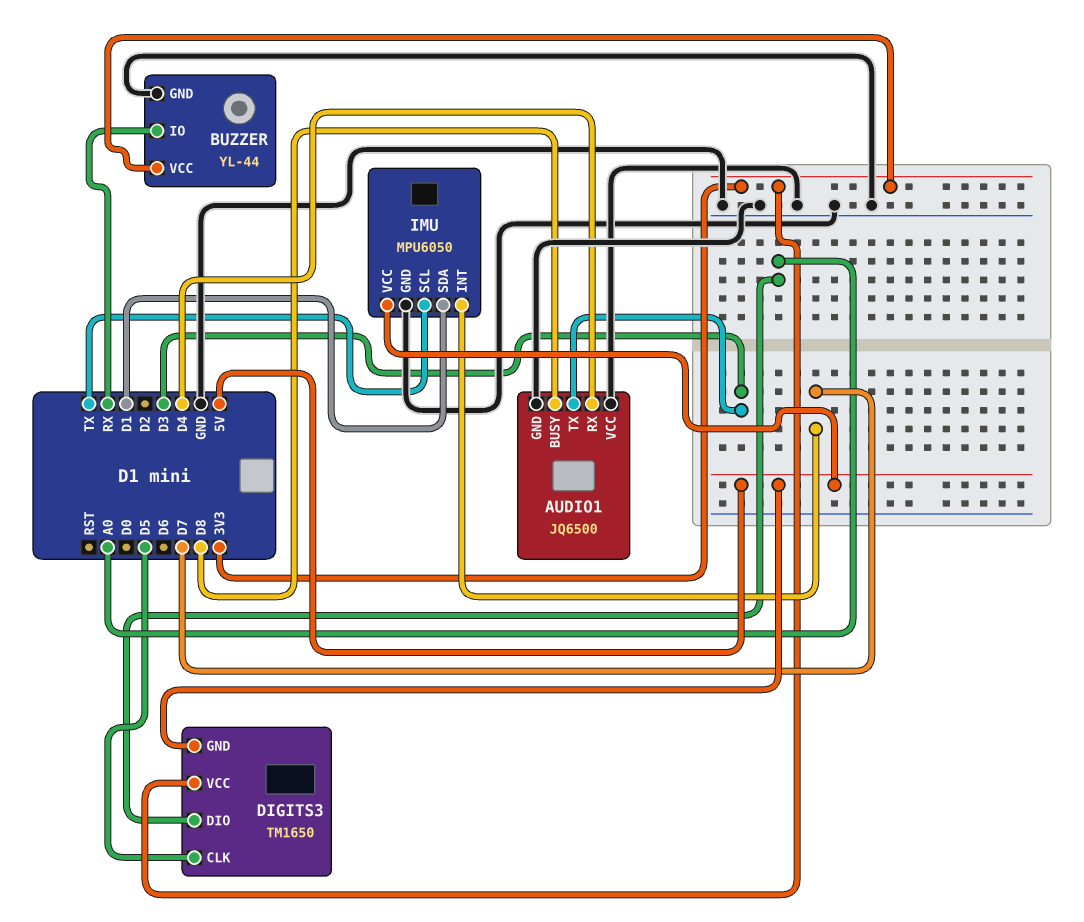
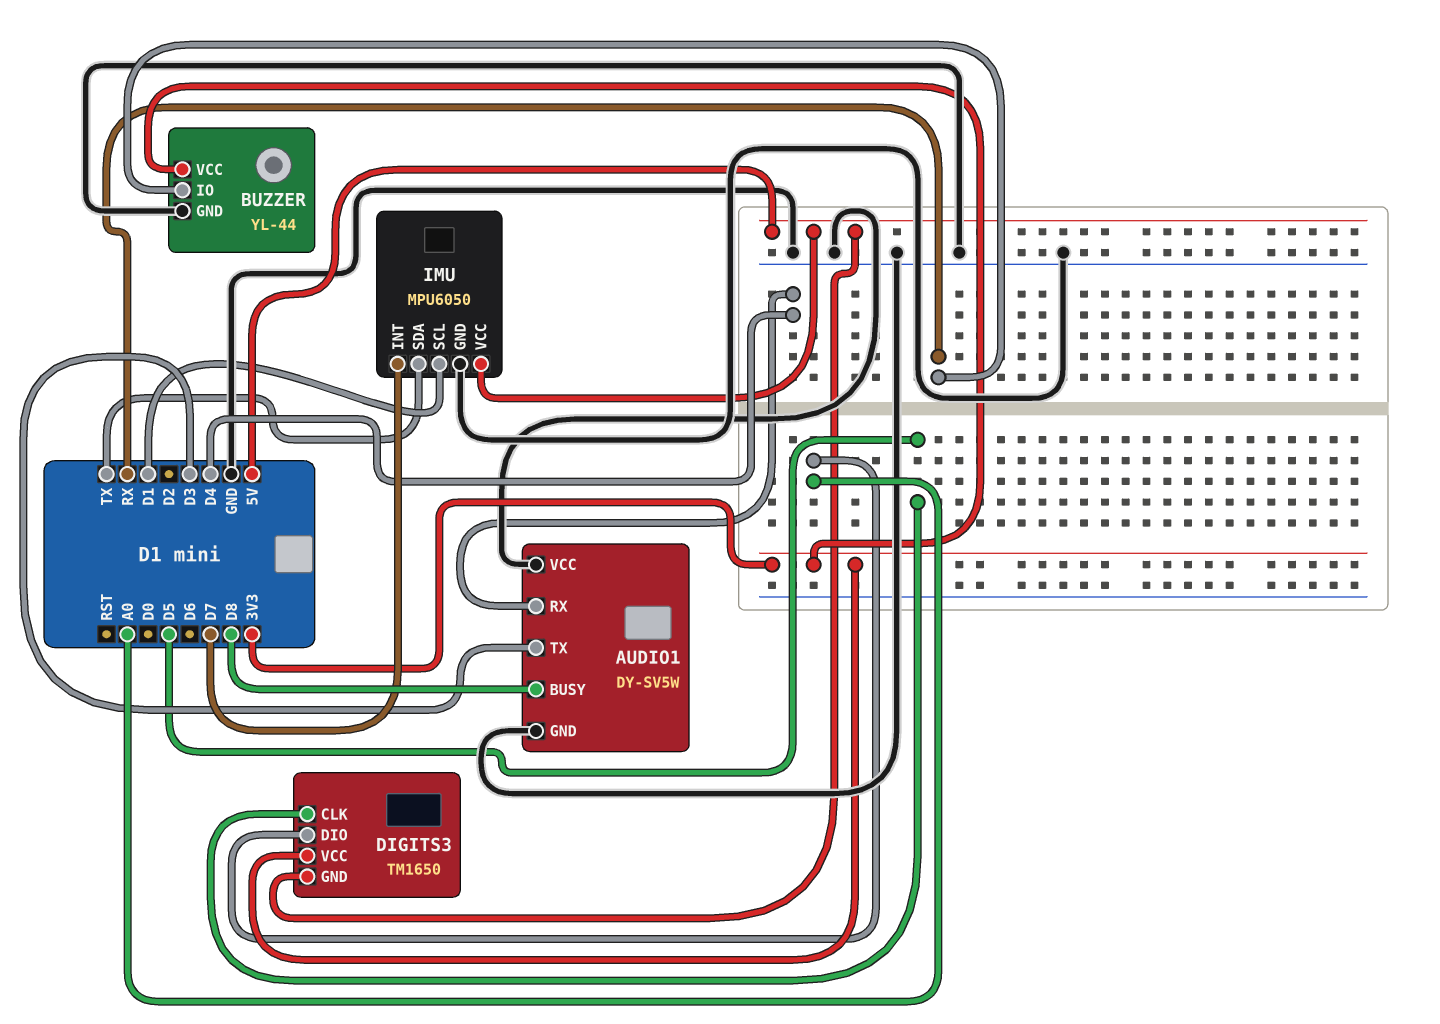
AUDIO1: JQ6500 -> DY-SV5W
IMU pin SCL: TX -> D1
IMU pin SDA: D1 -> TX

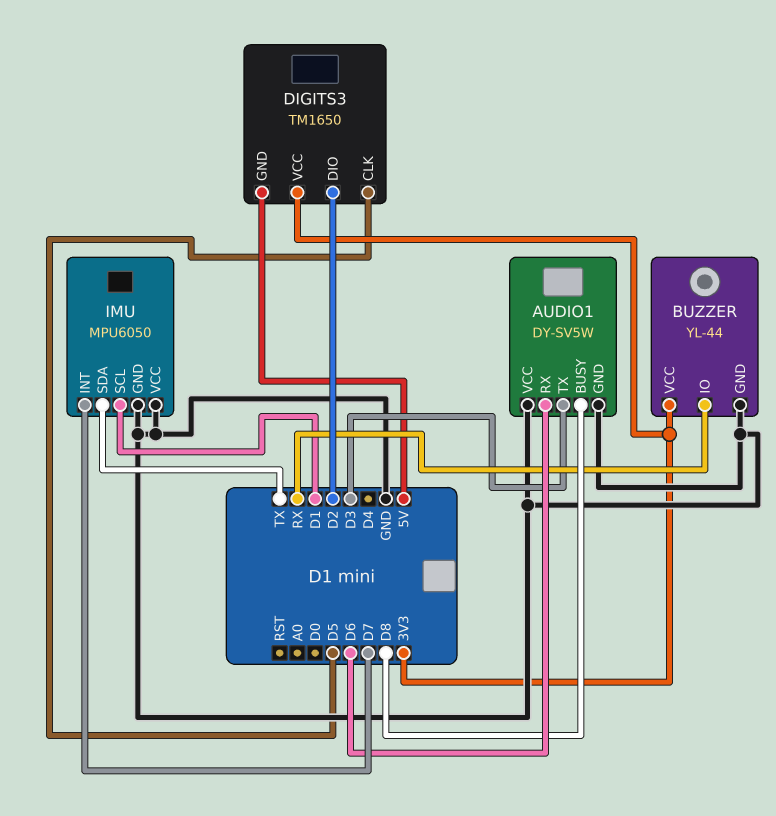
AUDIO1 pin RX: D4 -> D6
DIGITS3 pin DIO: A0 -> D2
IMU pin VCC: 5V -> GND

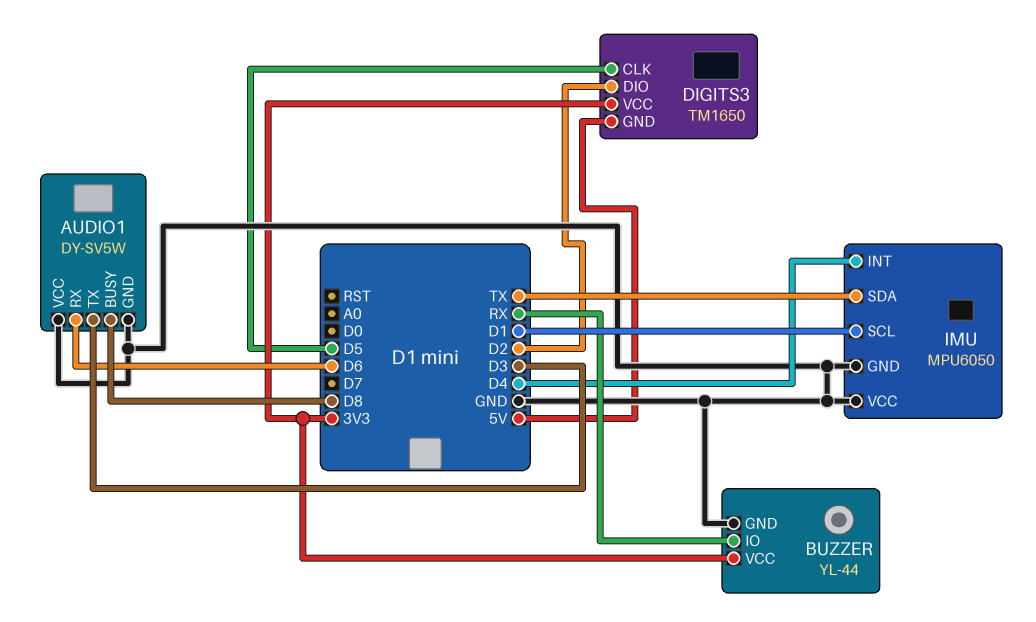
IMU pin INT: D7 -> D4

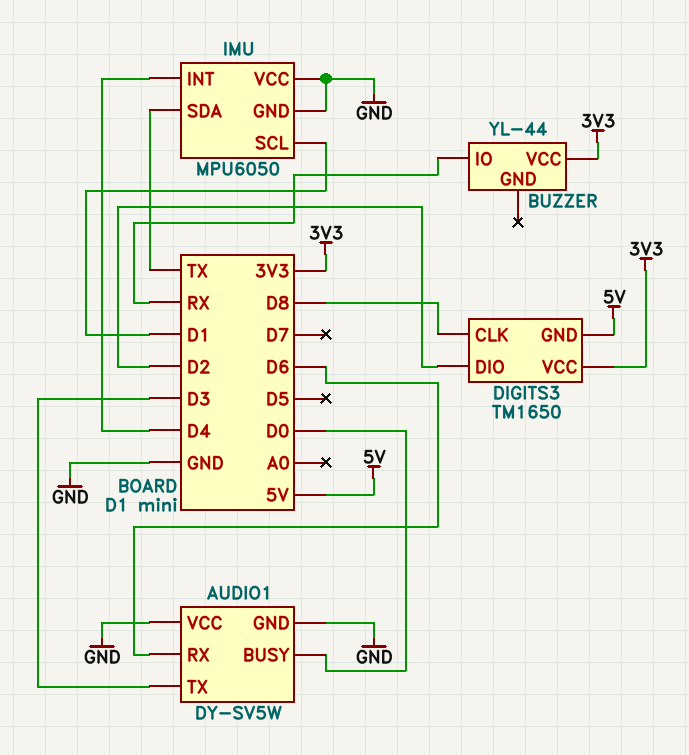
AUDIO1 pin BUSY: D8 -> D0
BUZZER pin GND: GND -> none
DIGITS3 pin CLK: D5 -> D8

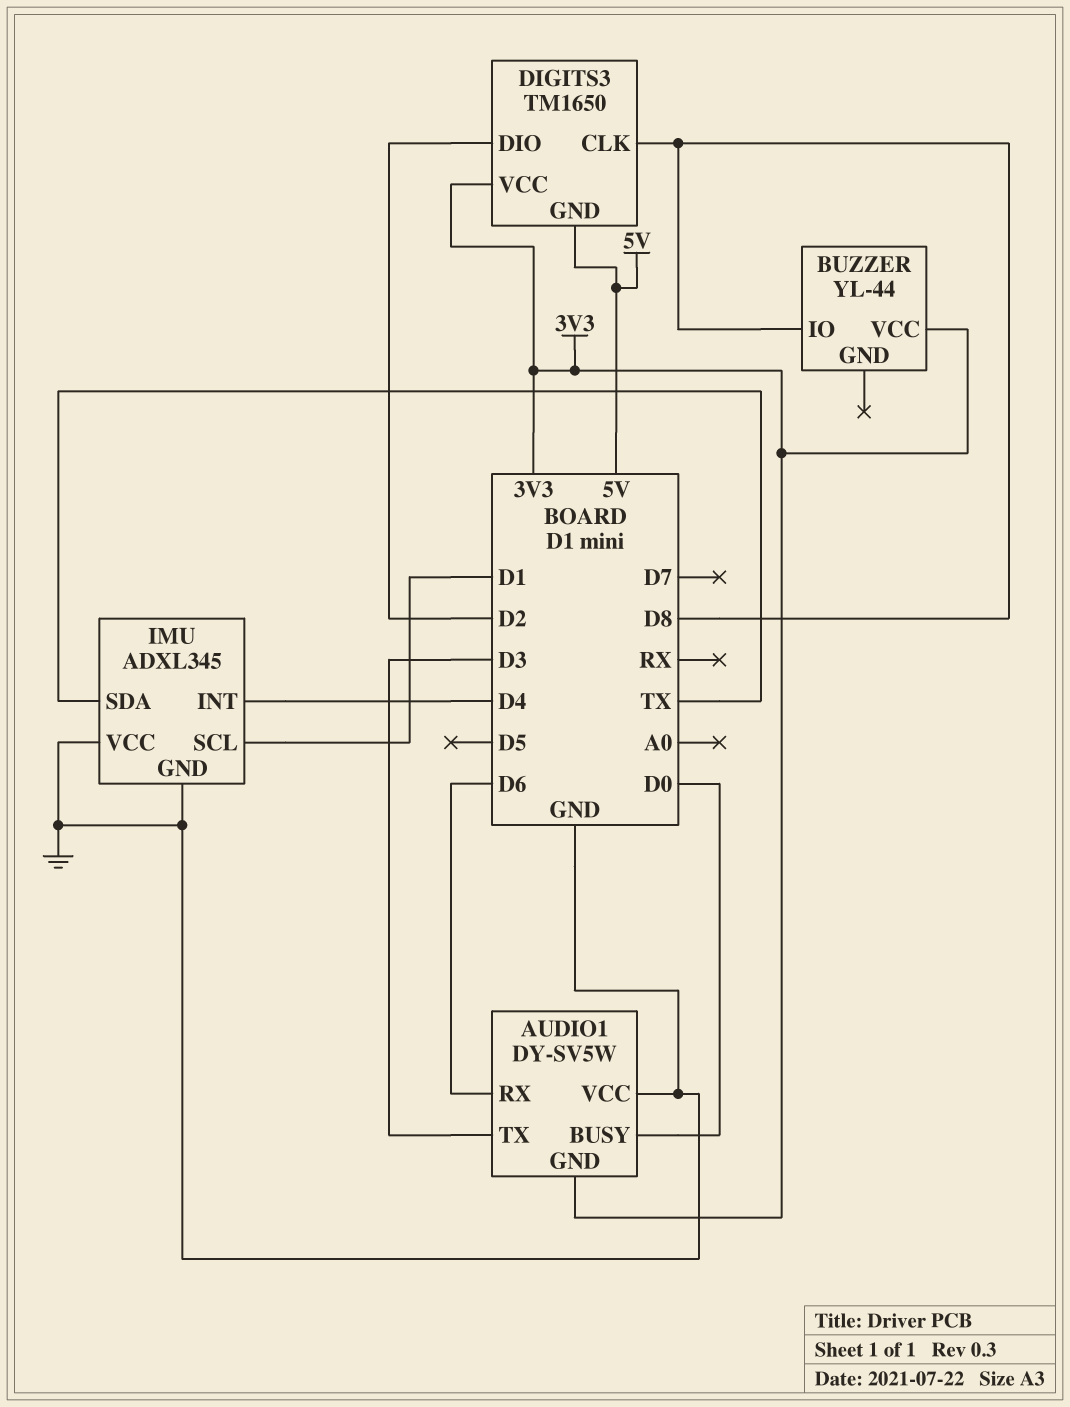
AUDIO1 pin GND: GND -> 3V3
BUZZER pin IO: RX -> D8
IMU: MPU6050 -> ADXL345

